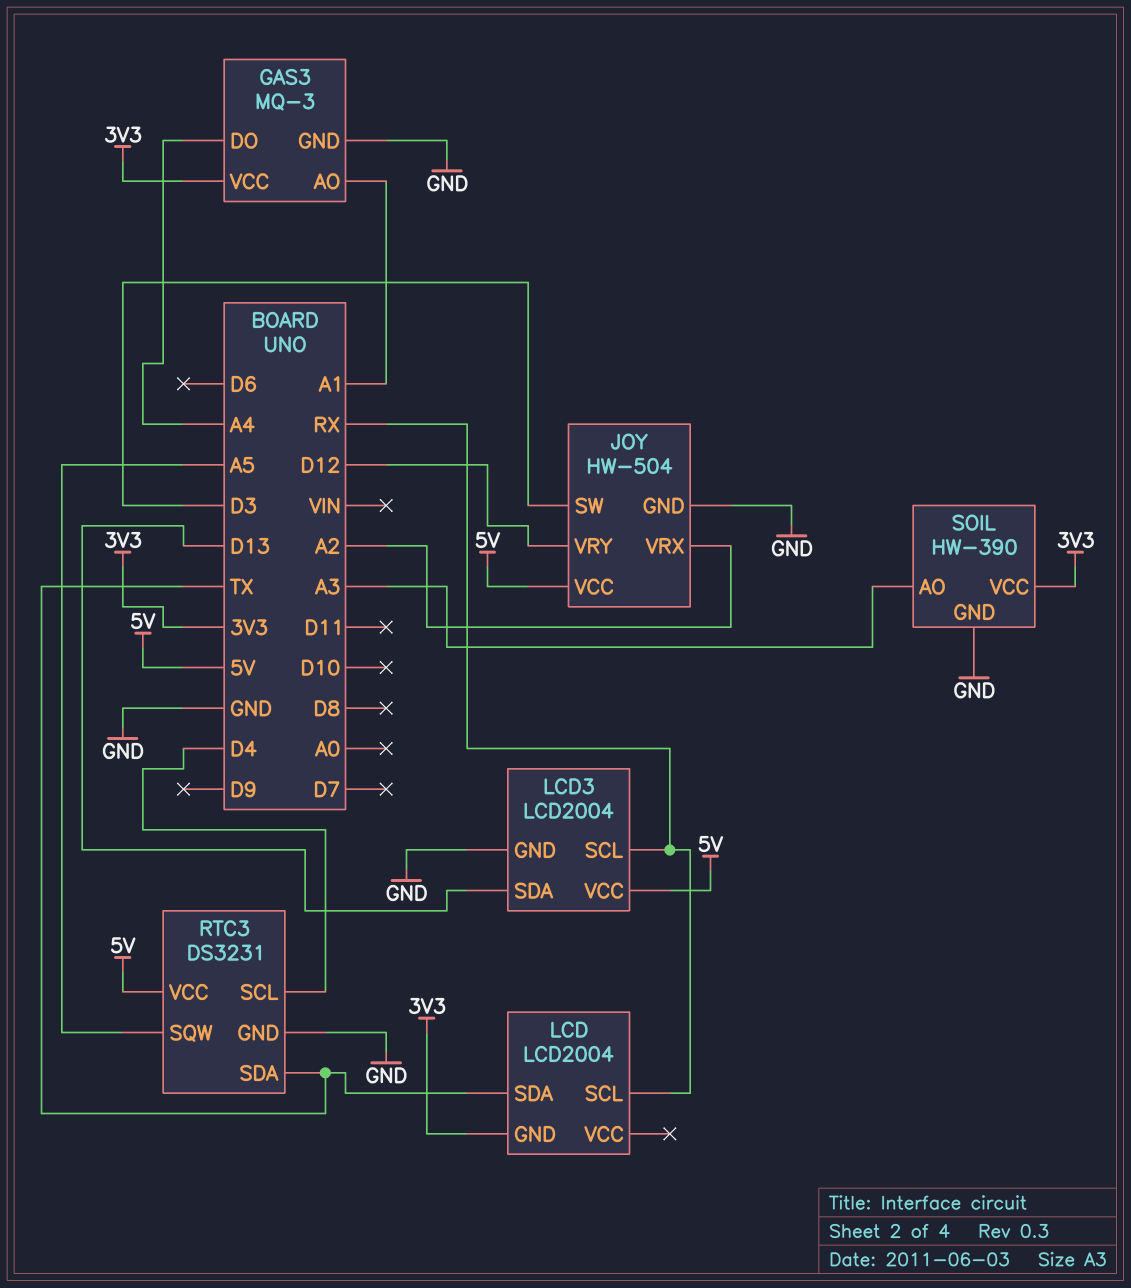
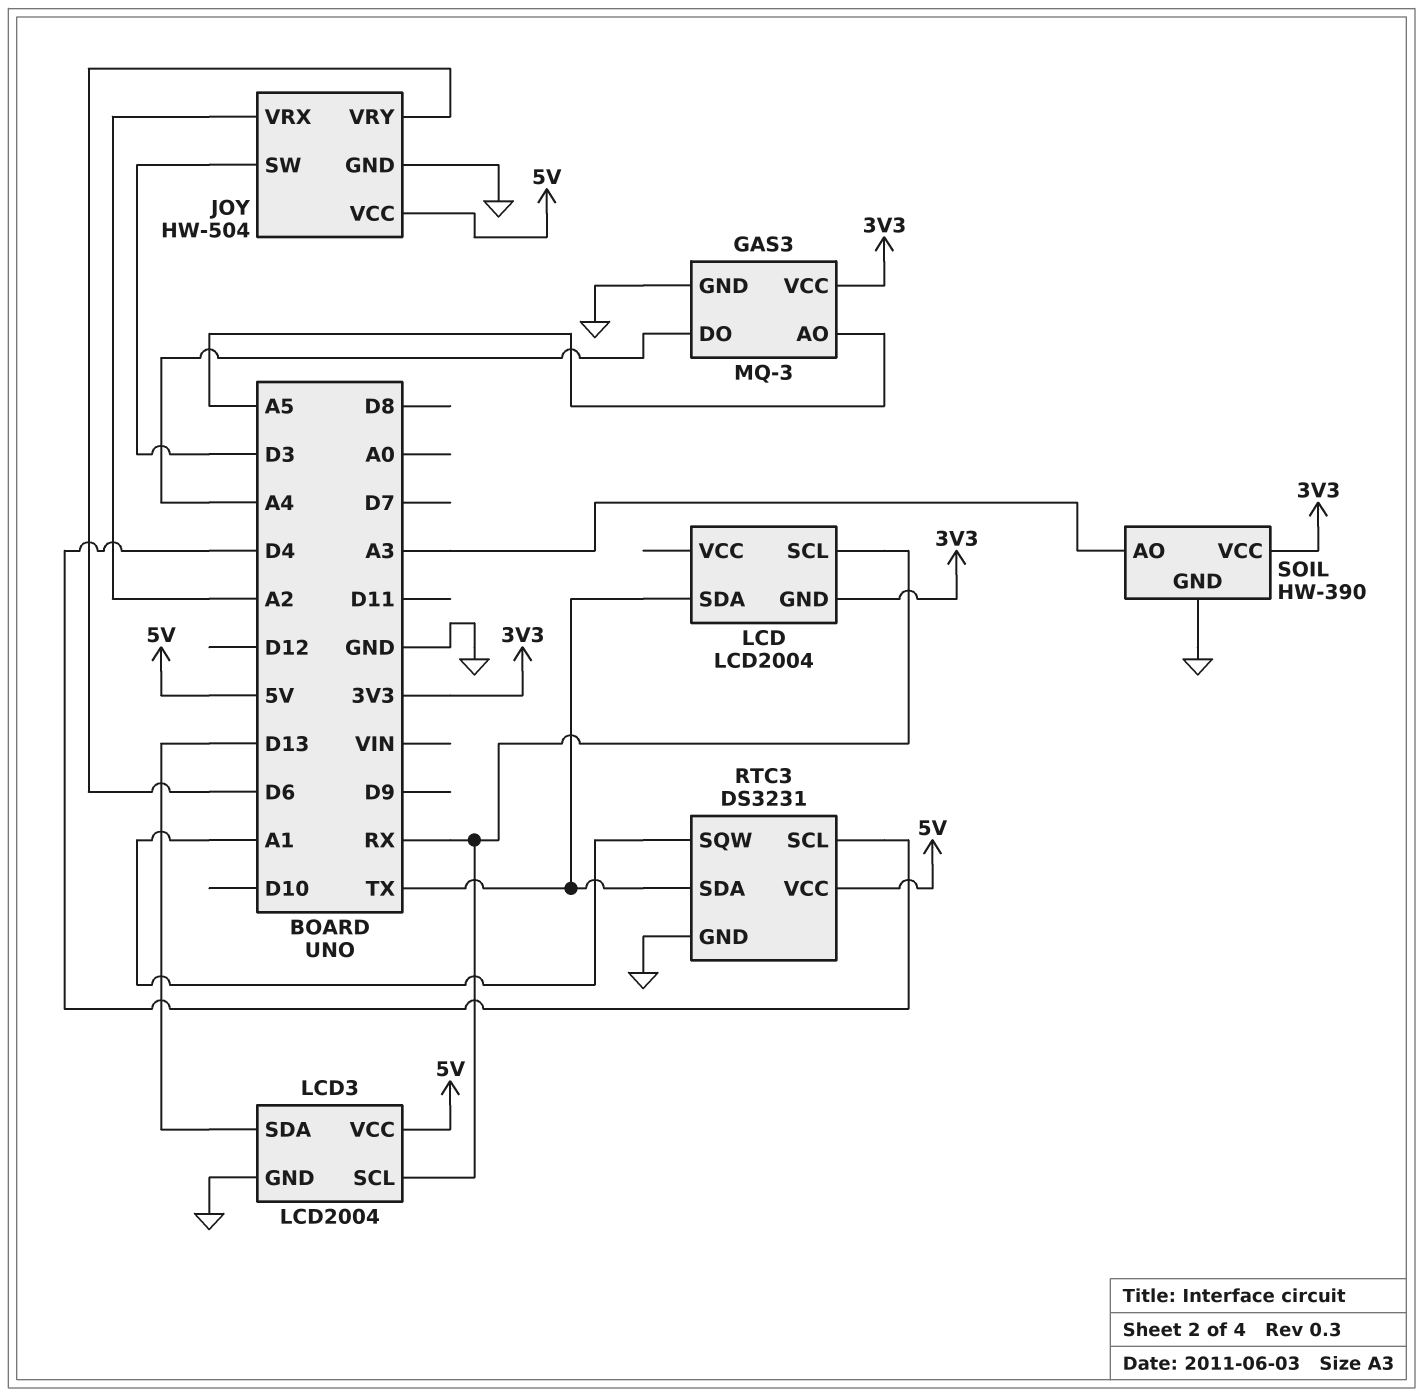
GAS3 pin AO: A1 -> A5
JOY pin VRY: D12 -> D6
RTC3 pin SQW: A5 -> A1

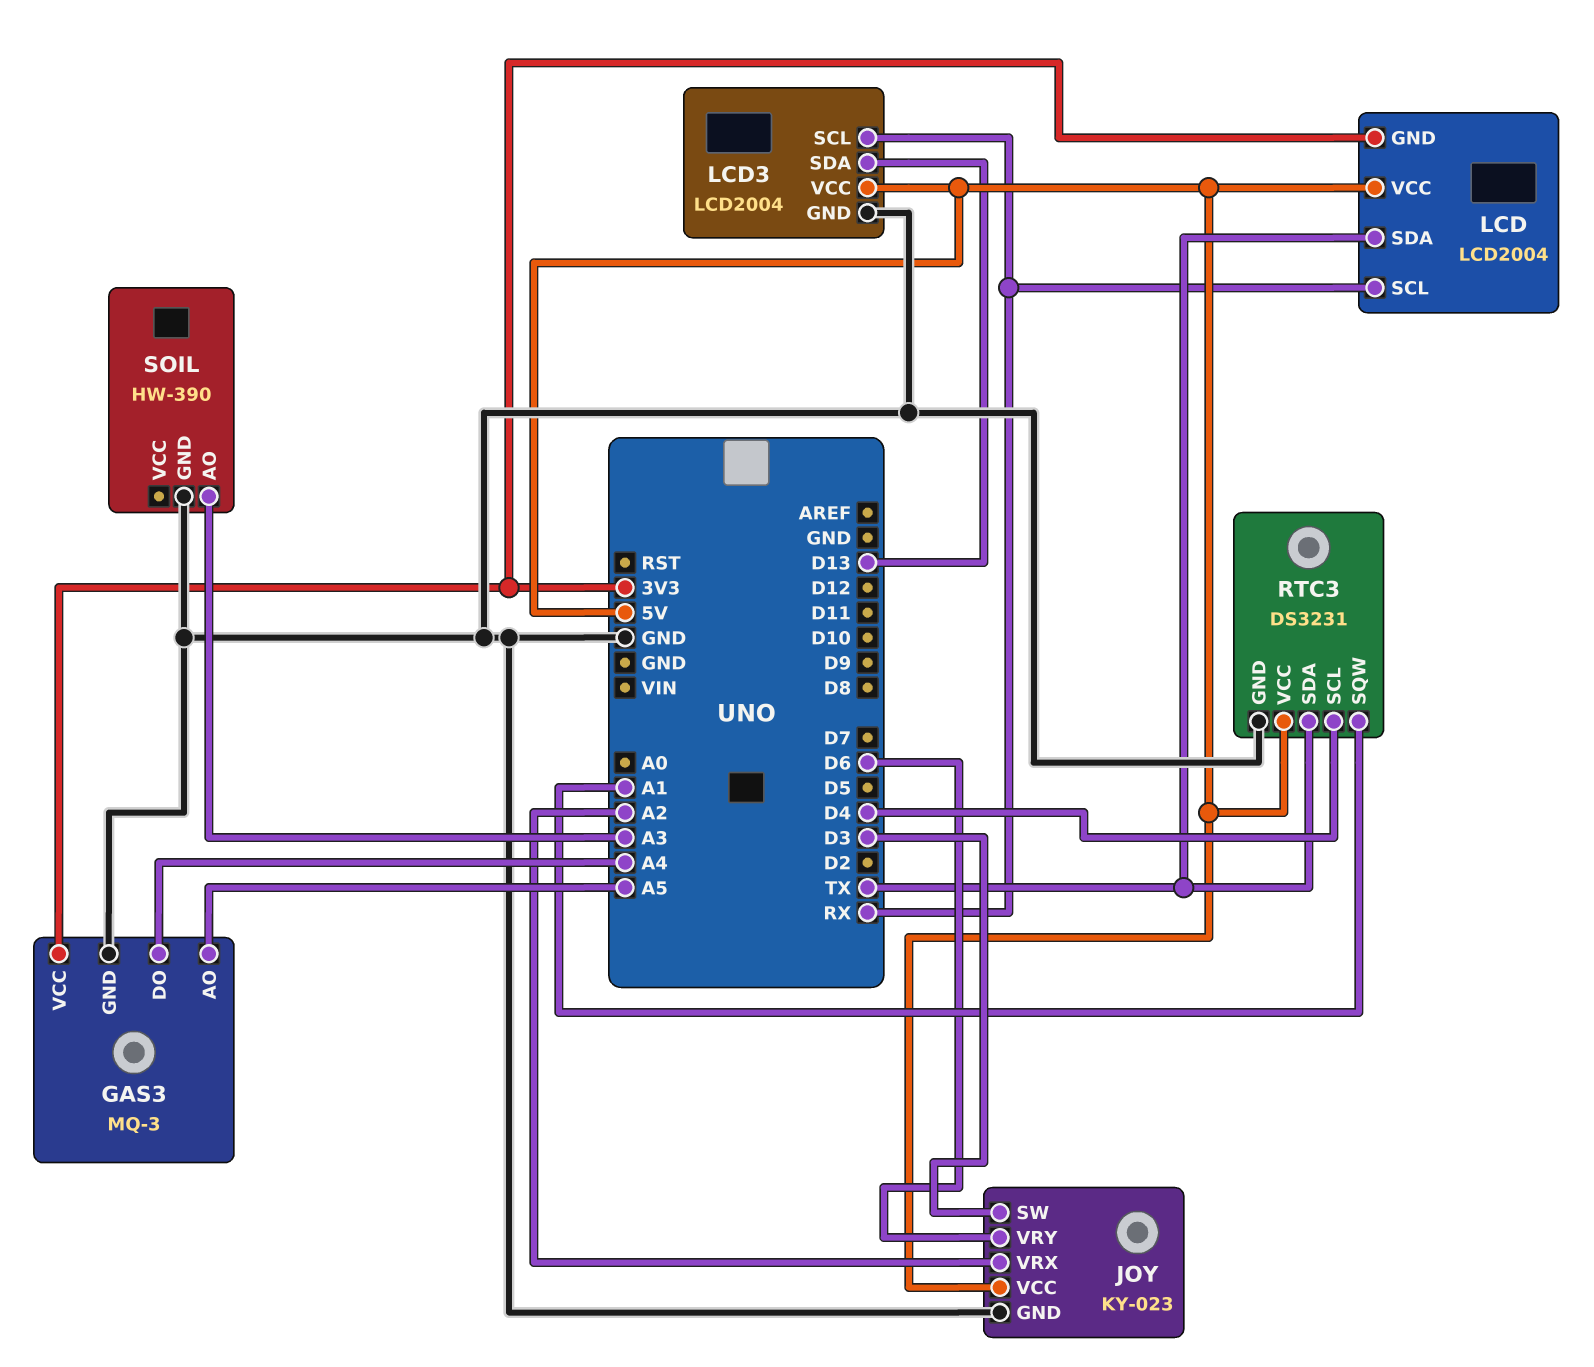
JOY: HW-504 -> KY-023
LCD pin VCC: none -> 5V
SOIL pin VCC: 3V3 -> none

